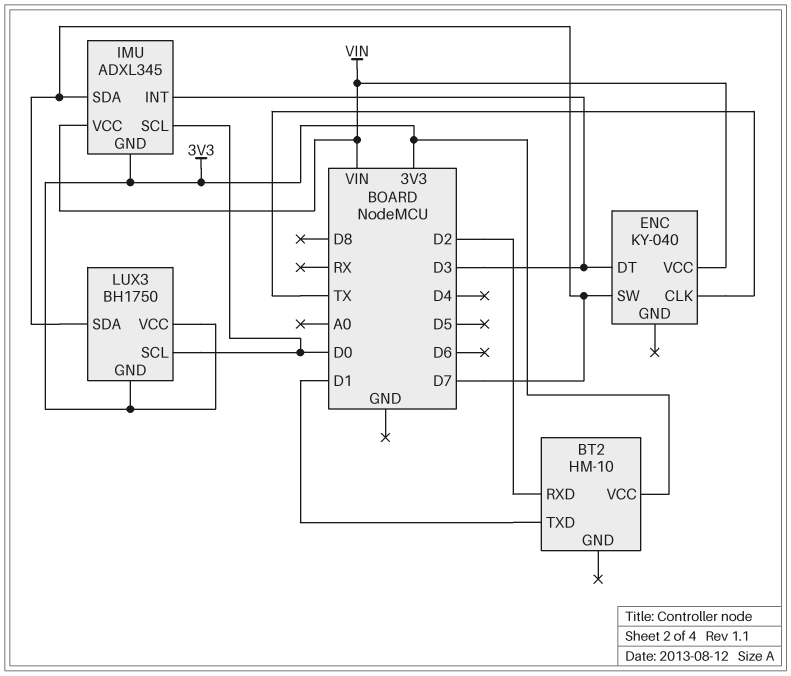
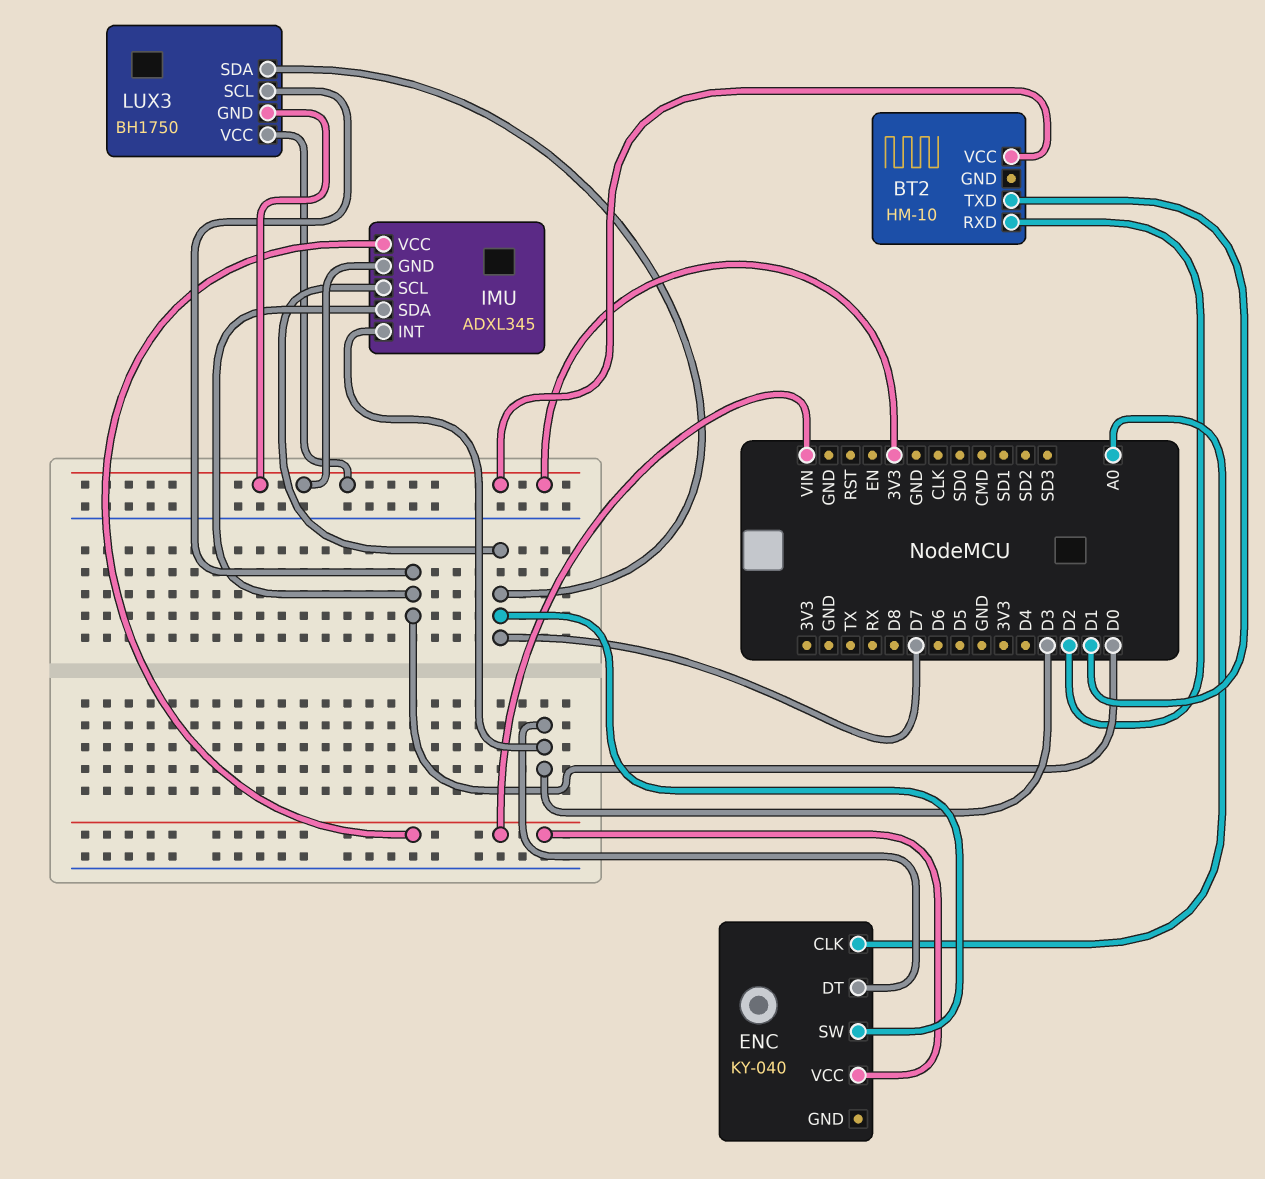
ENC pin CLK: TX -> A0
IMU pin SCL: D0 -> D7
IMU pin SDA: D7 -> D0

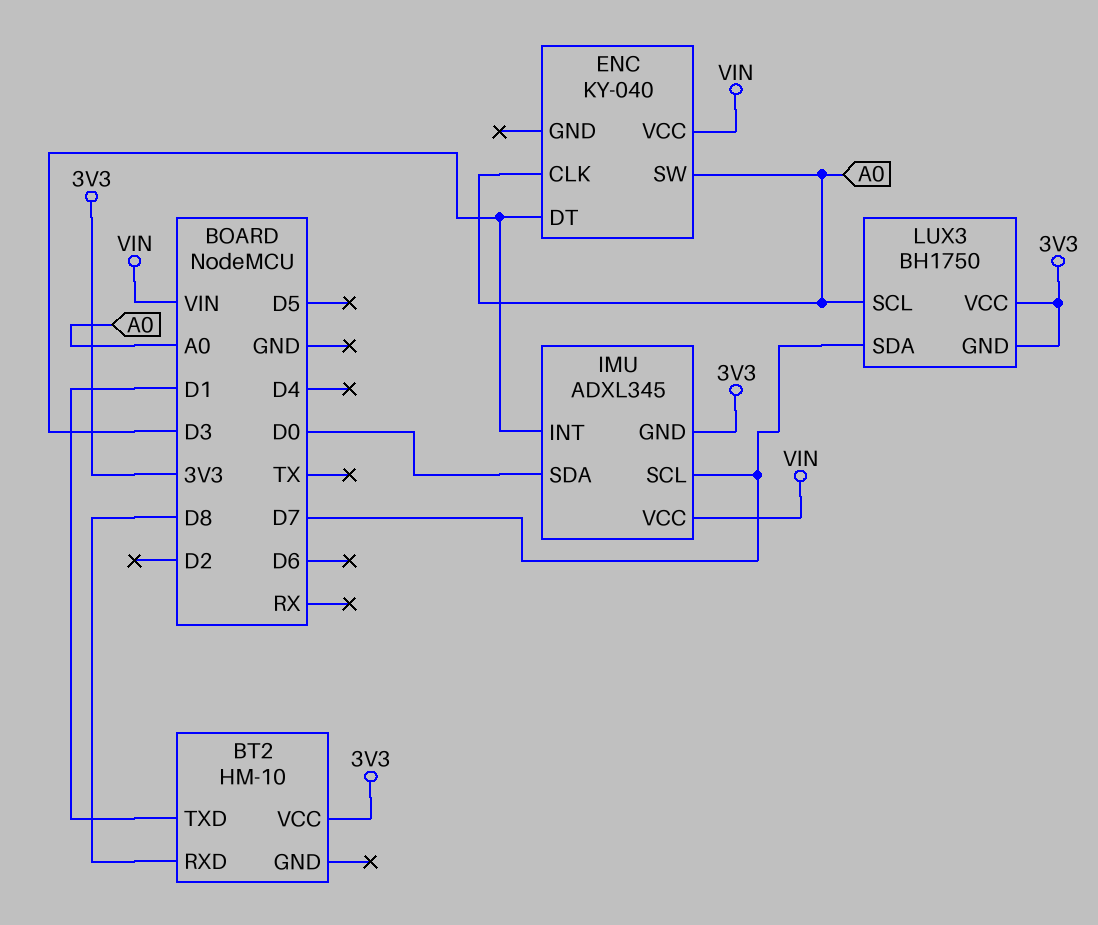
BT2 pin RXD: D2 -> D8
ENC pin SW: D7 -> A0
LUX3 pin SCL: D0 -> A0

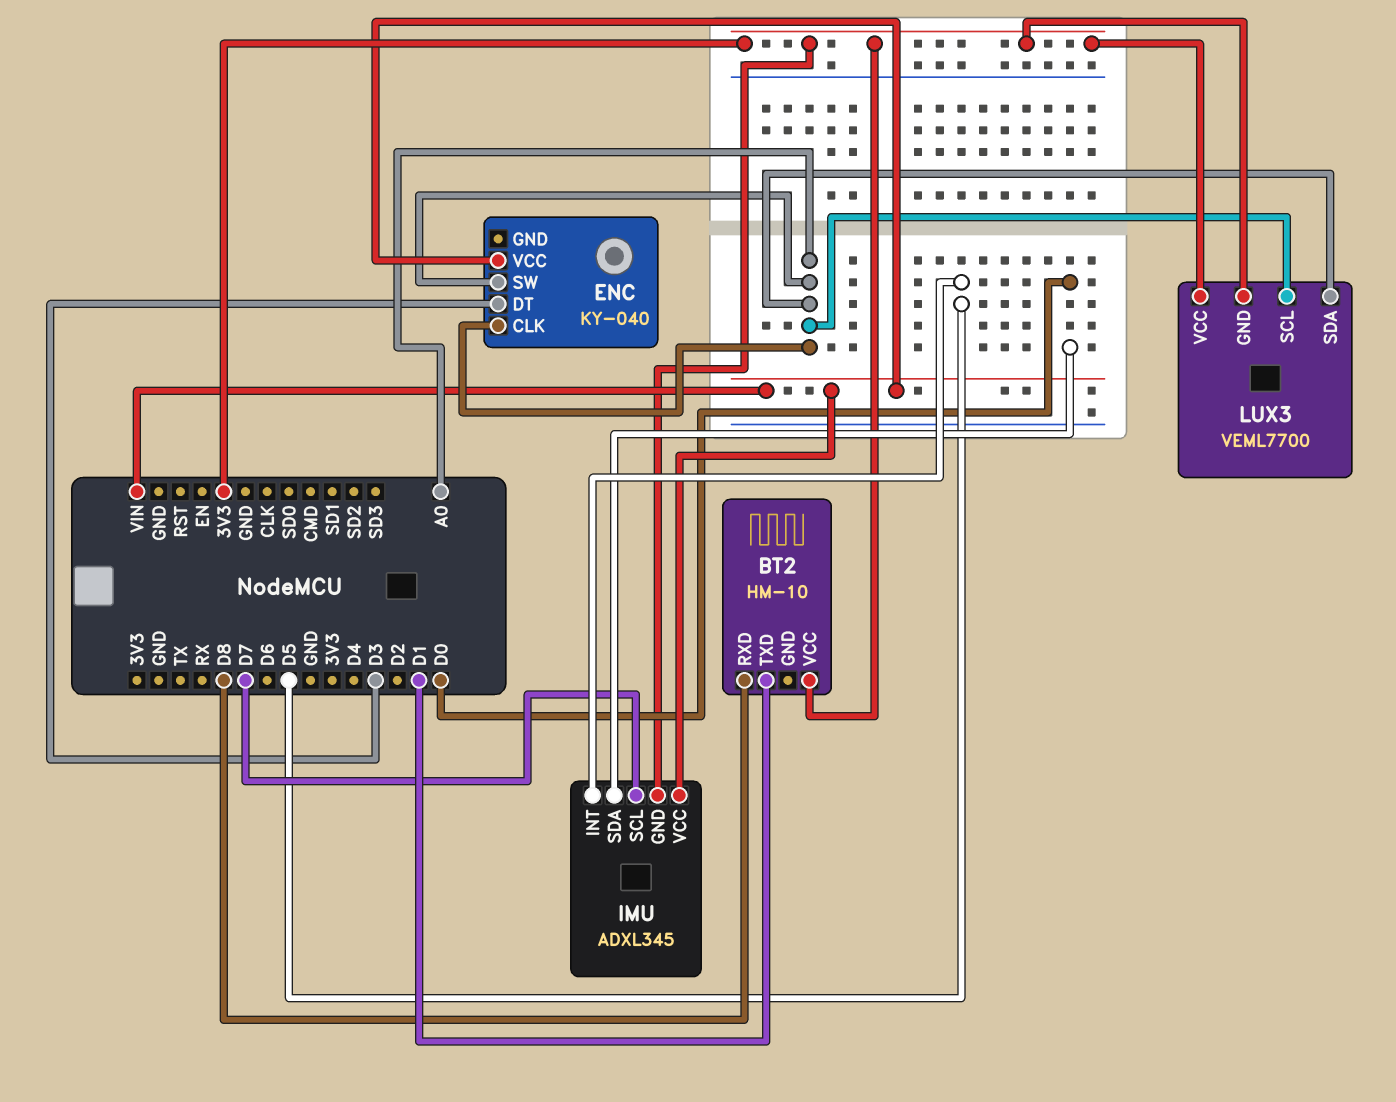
IMU pin INT: D3 -> D5
LUX3: BH1750 -> VEML7700
LUX3 pin SDA: D7 -> A0

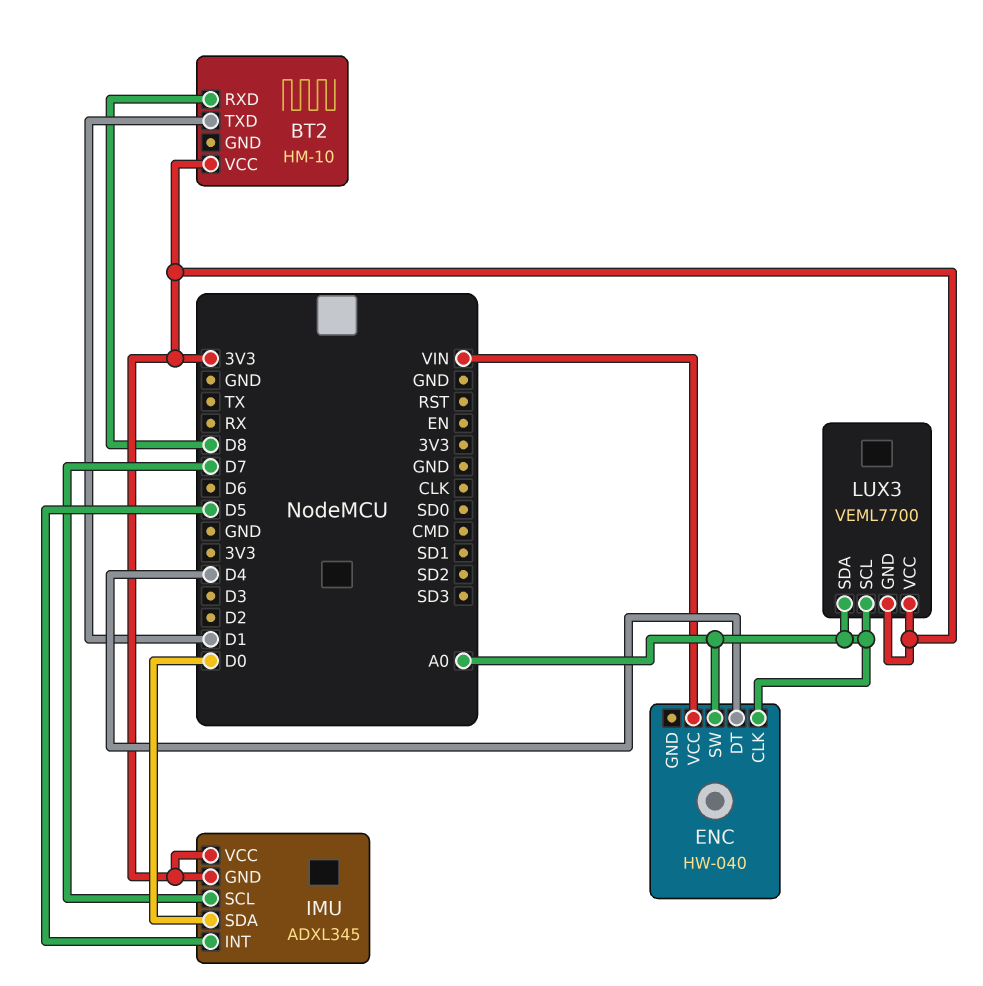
ENC: KY-040 -> HW-040
ENC pin DT: D3 -> D4
IMU pin VCC: VIN -> 3V3

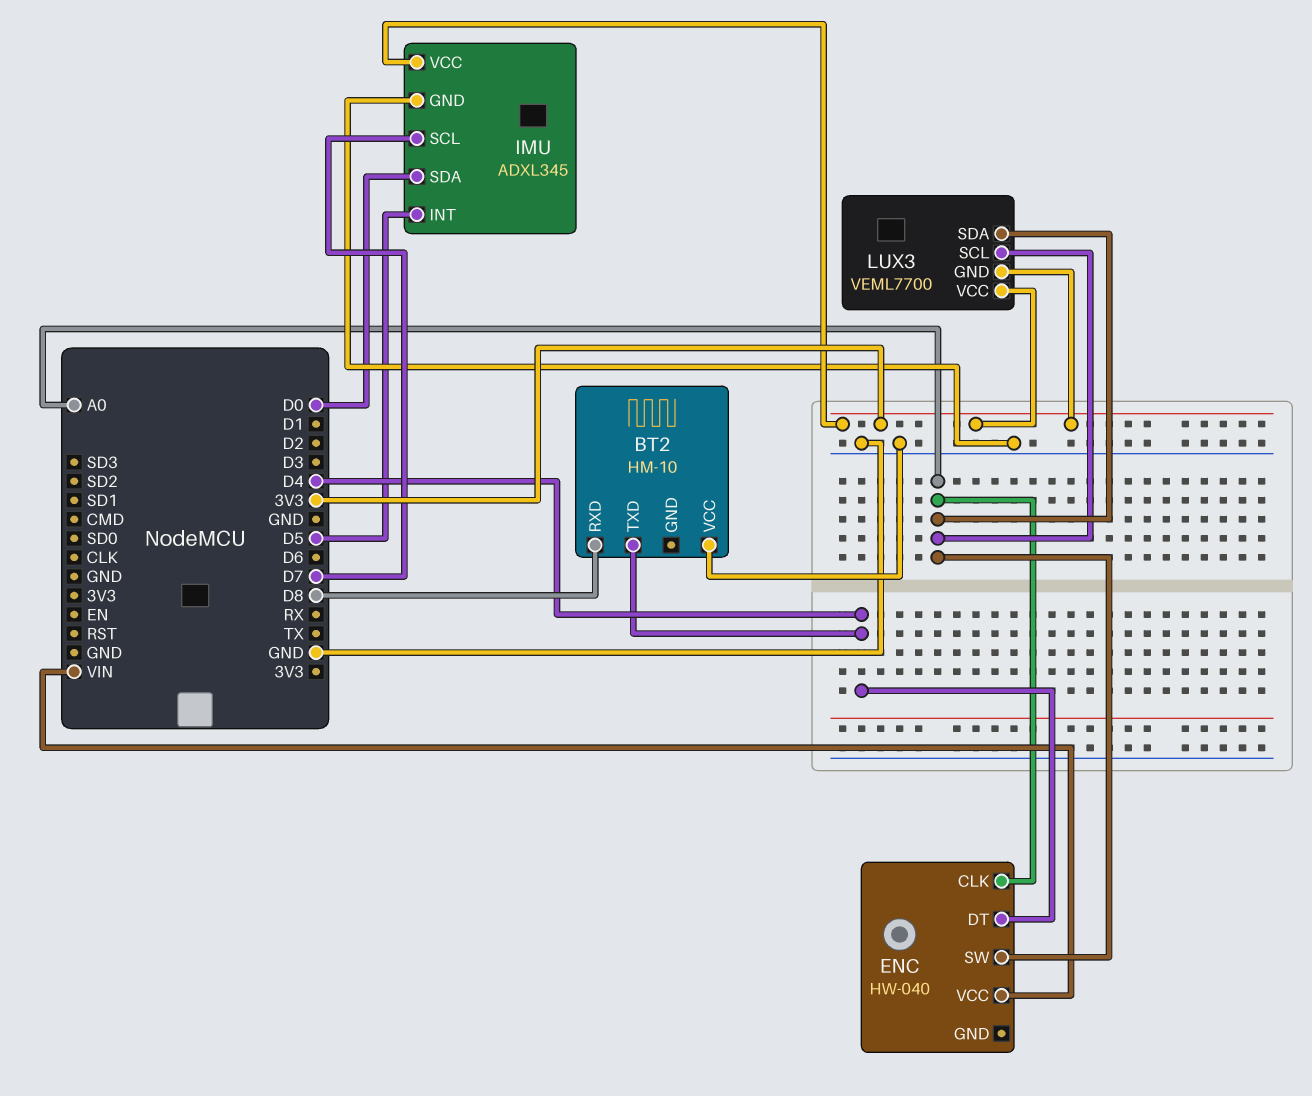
BT2 pin TXD: D1 -> D4
BT2 pin VCC: 3V3 -> GND
IMU pin GND: 3V3 -> GND

